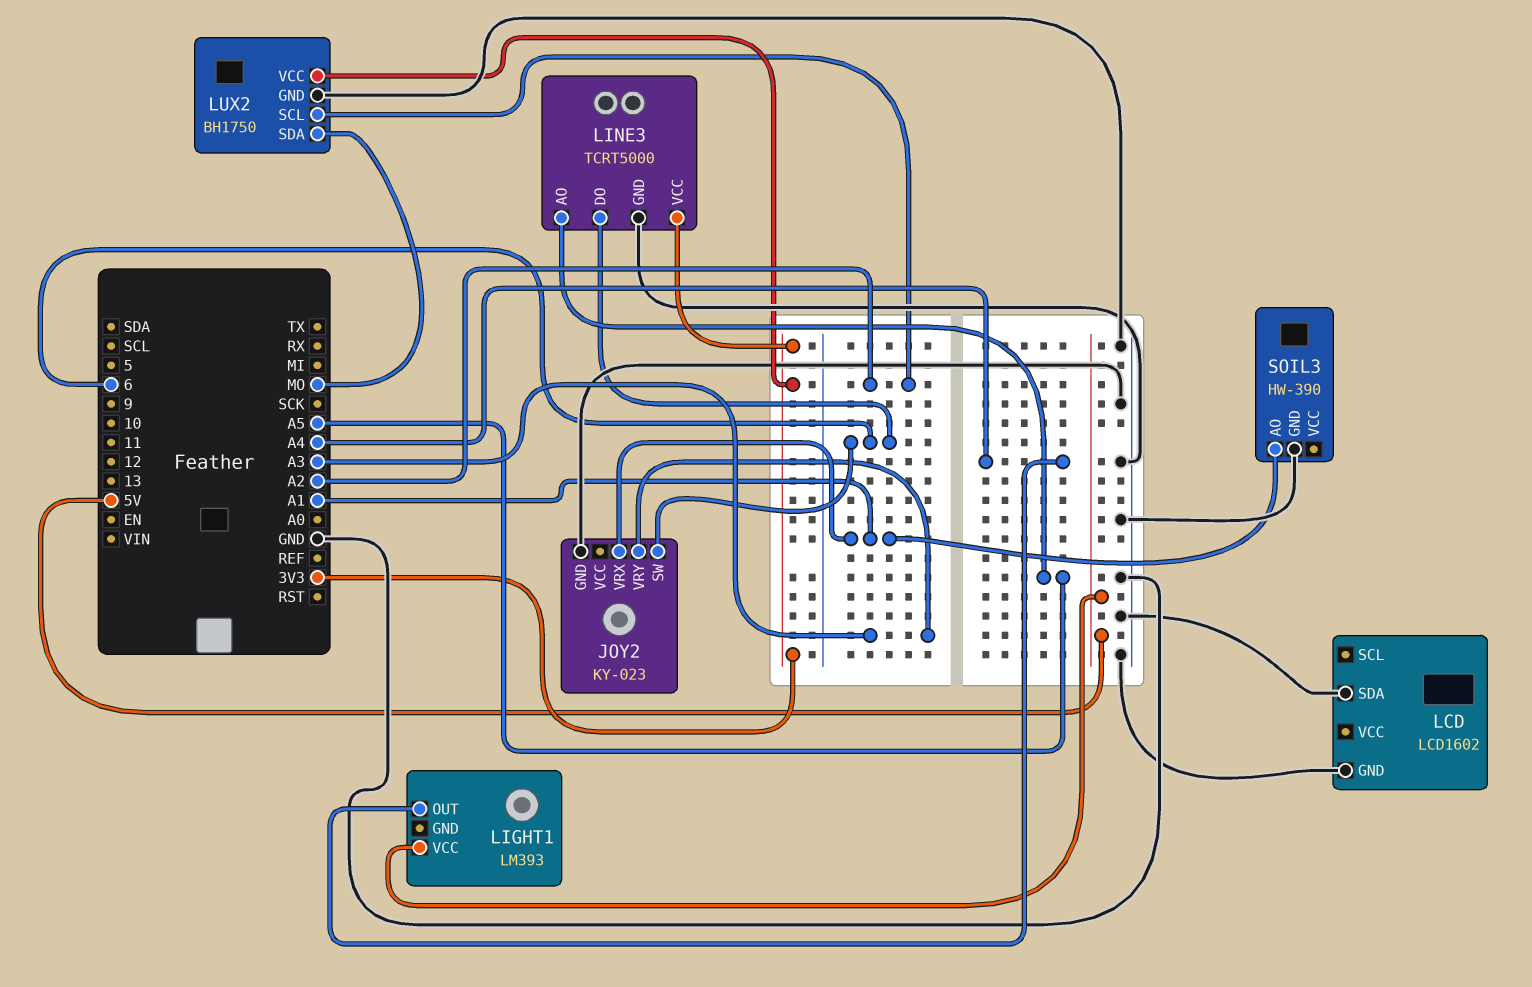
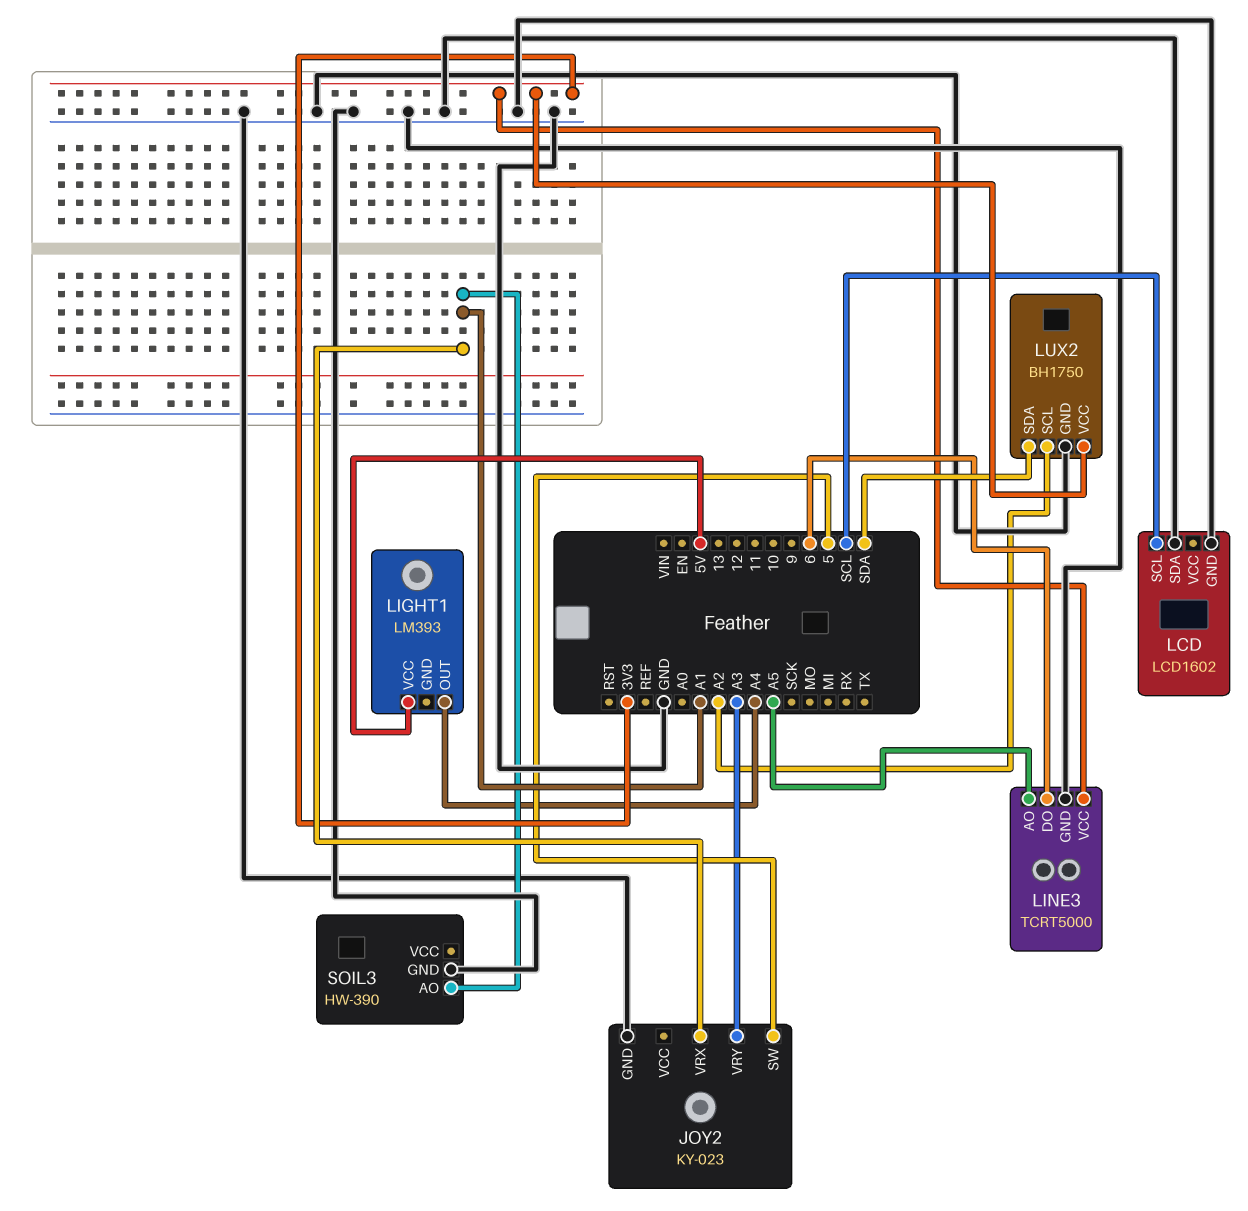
JOY2 pin SW: 6 -> 5
LCD pin SCL: none -> SCL
LUX2 pin SDA: MO -> SDA

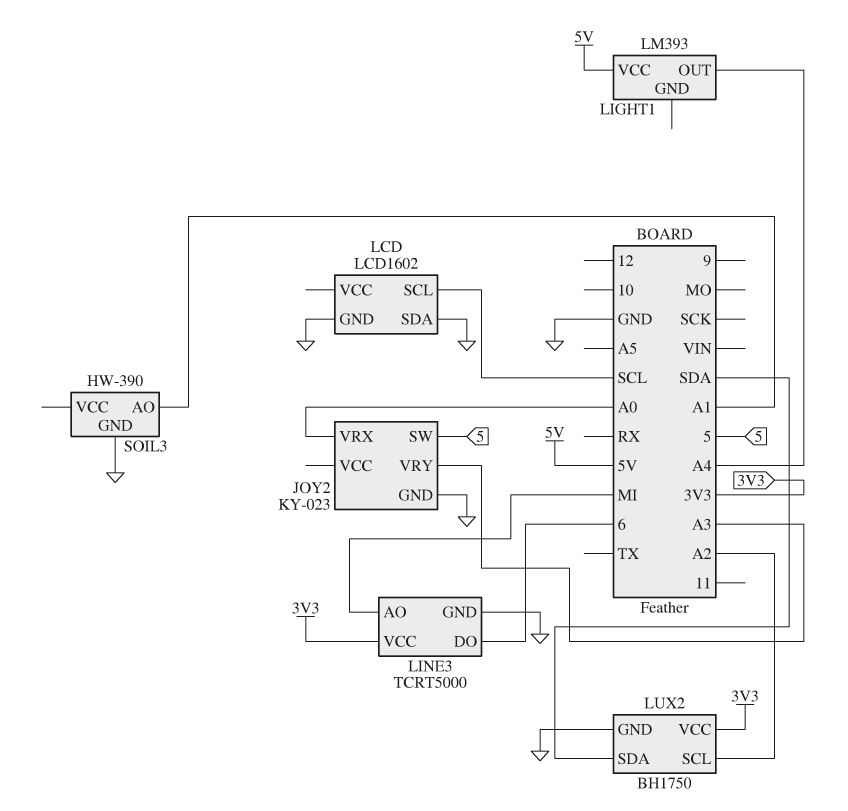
JOY2 pin VRX: A1 -> A0
LINE3 pin AO: A5 -> MI

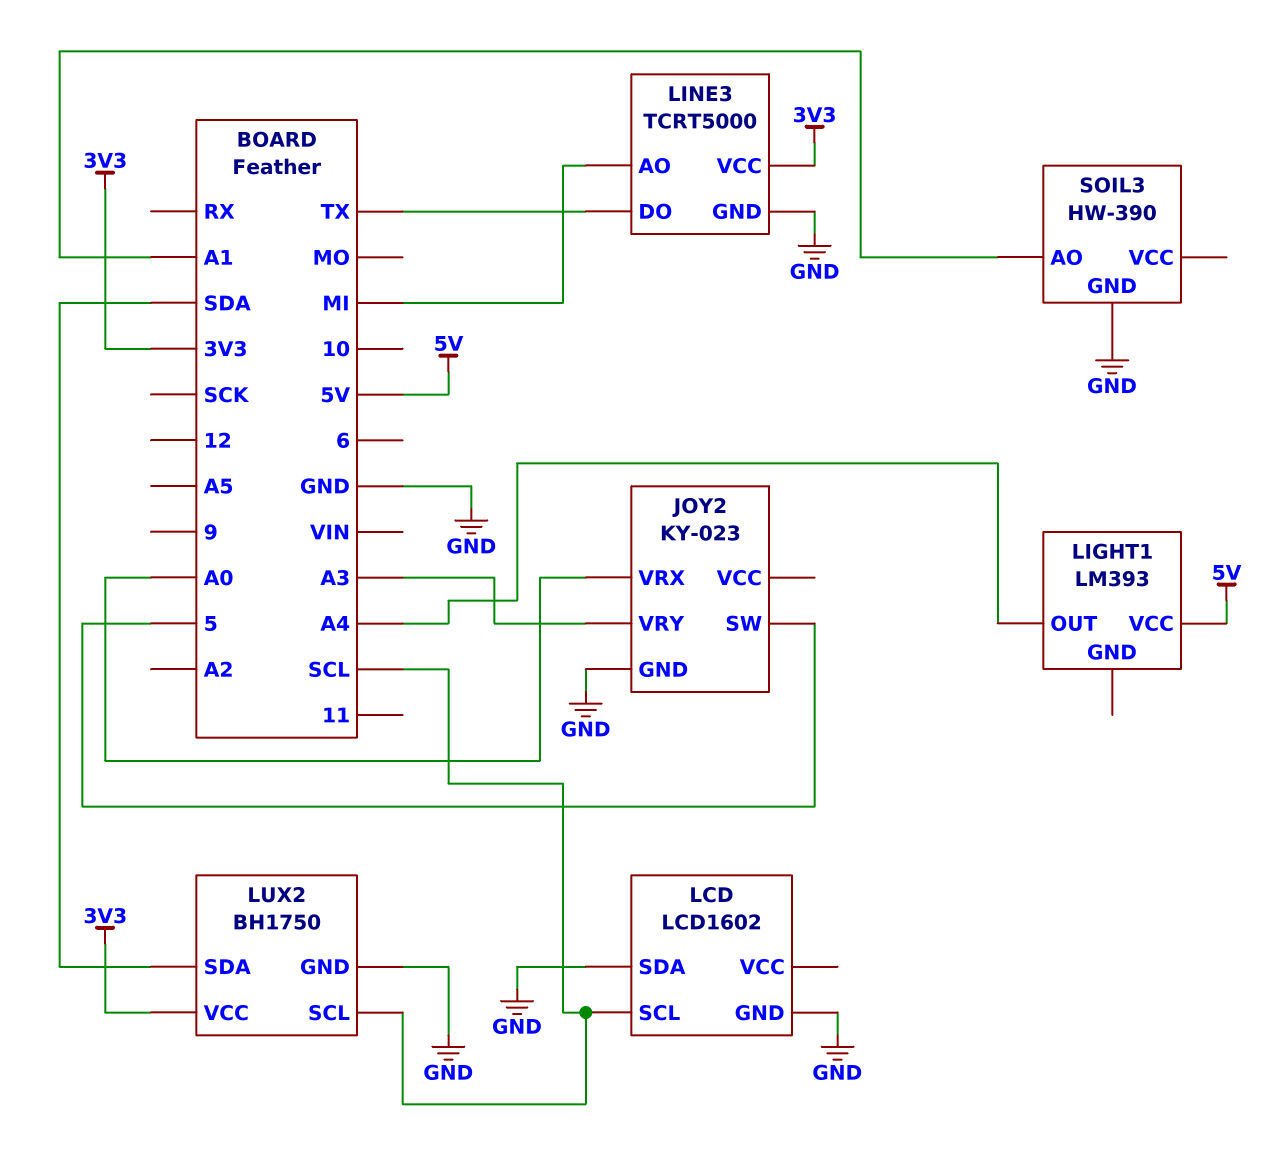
LINE3 pin DO: 6 -> TX
LUX2 pin SCL: A2 -> SCL

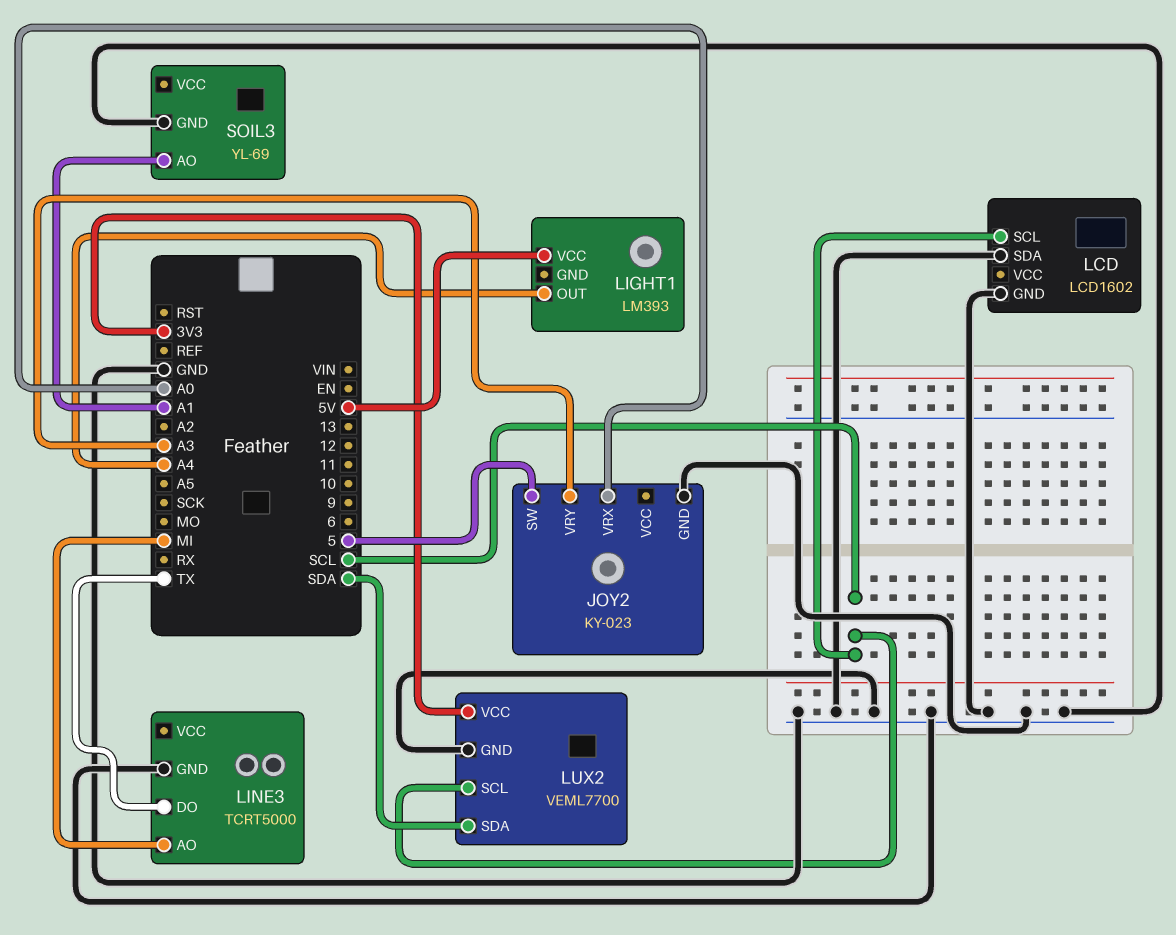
LINE3 pin VCC: 3V3 -> none
LUX2: BH1750 -> VEML7700
SOIL3: HW-390 -> YL-69

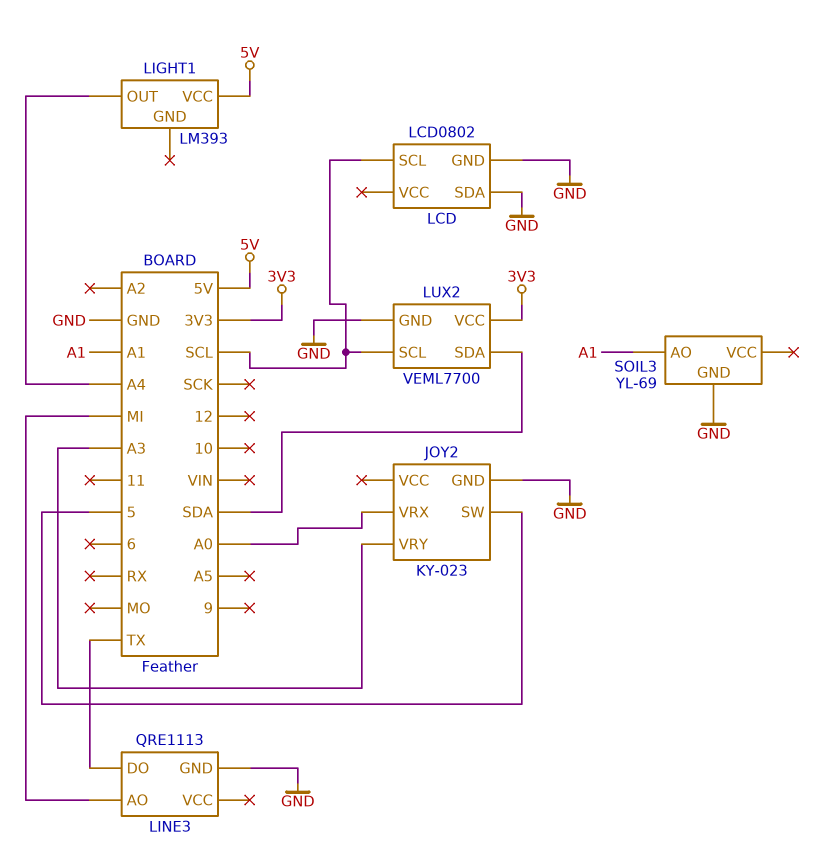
LCD: LCD1602 -> LCD0802
LINE3: TCRT5000 -> QRE1113

